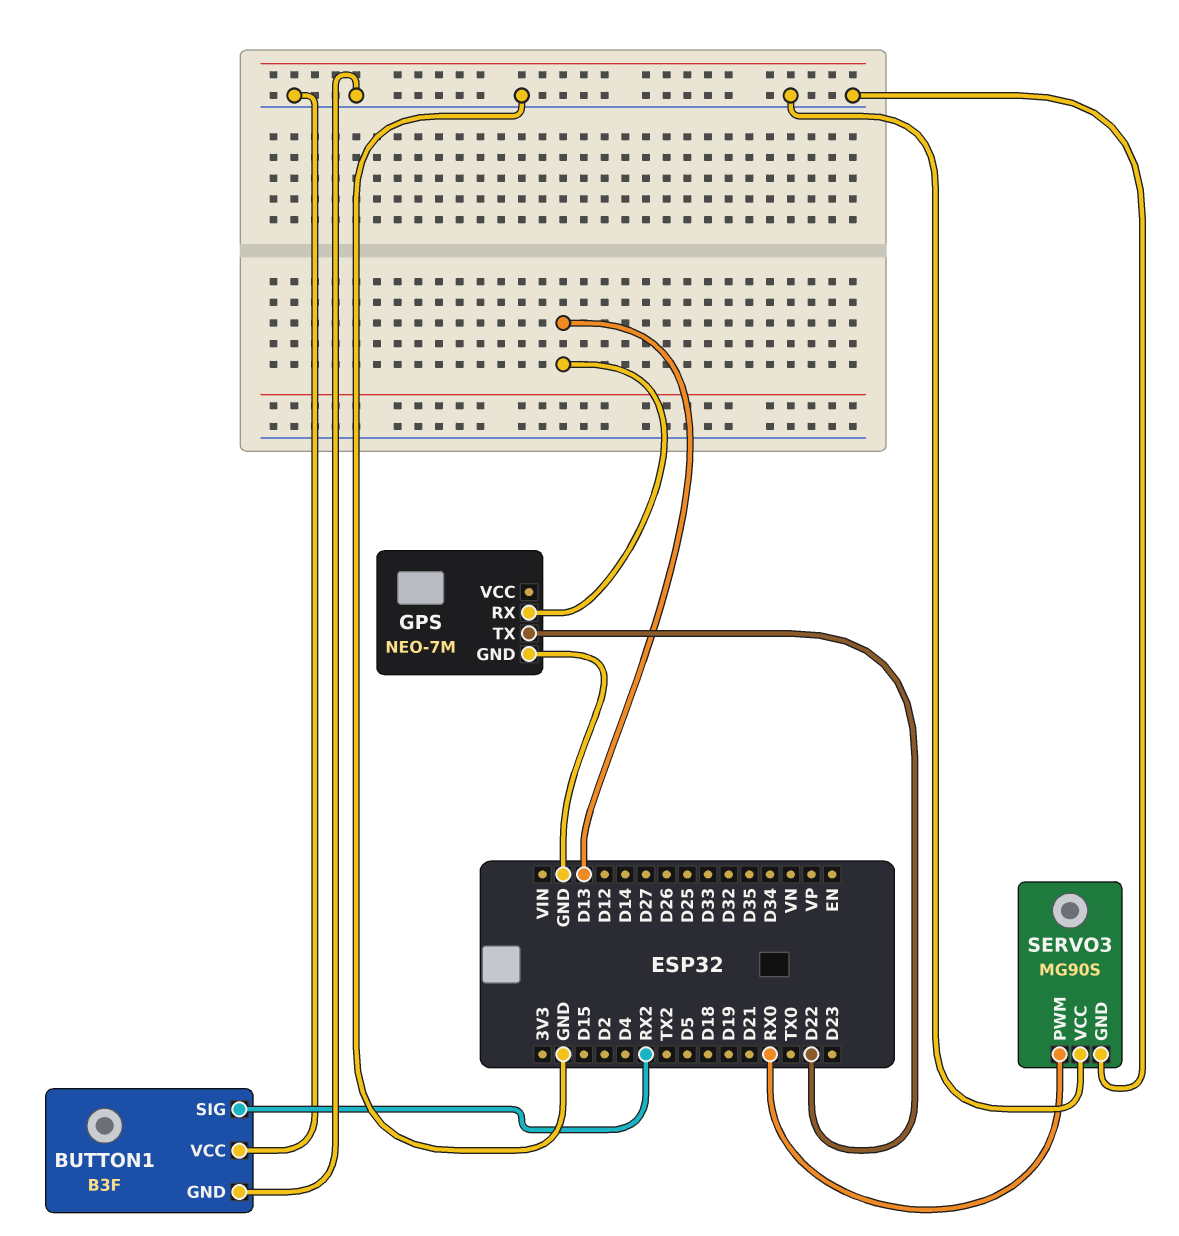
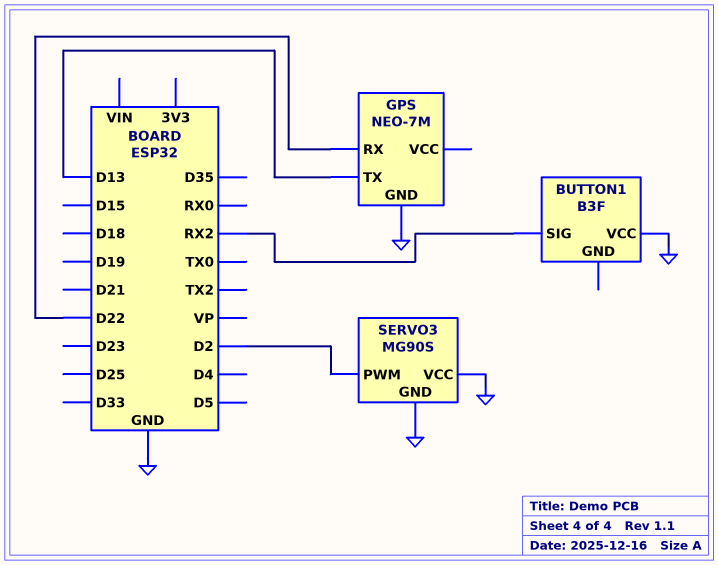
BUTTON1 pin GND: GND -> none
GPS pin RX: D13 -> D22
GPS pin TX: D22 -> D13
SERVO3 pin PWM: RX0 -> D2

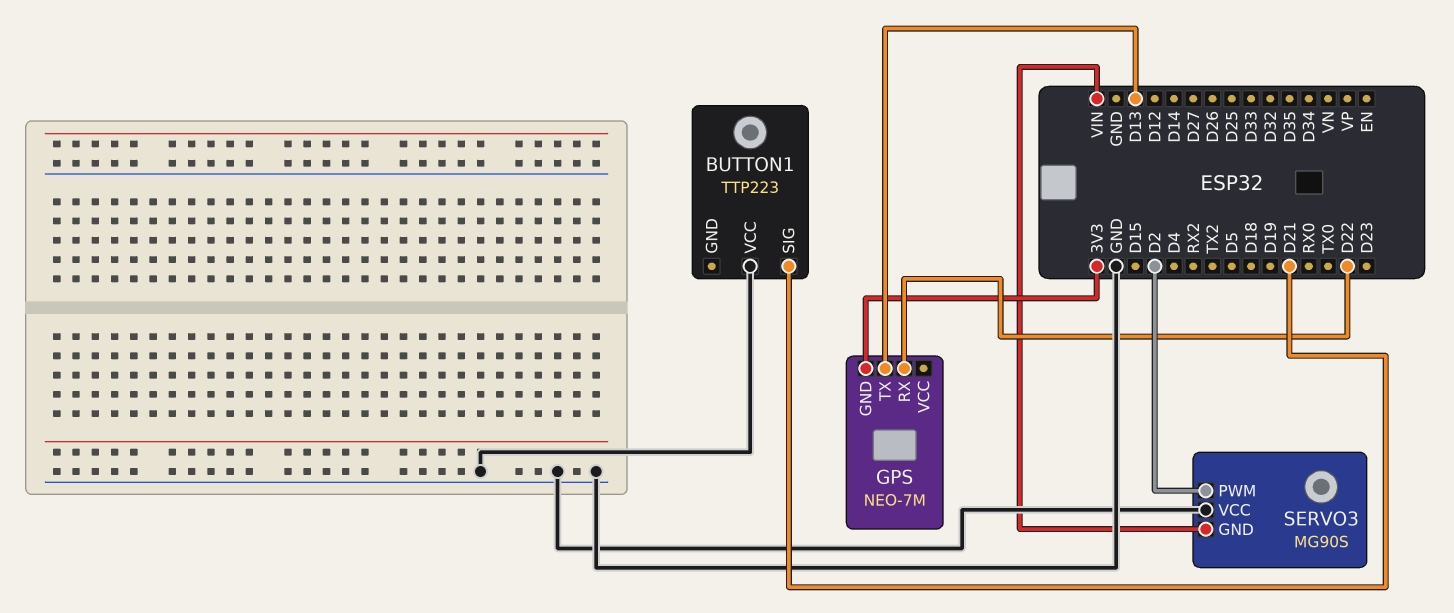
BUTTON1: B3F -> TTP223
BUTTON1 pin SIG: RX2 -> D21
GPS pin GND: GND -> 3V3
SERVO3 pin GND: GND -> VIN

